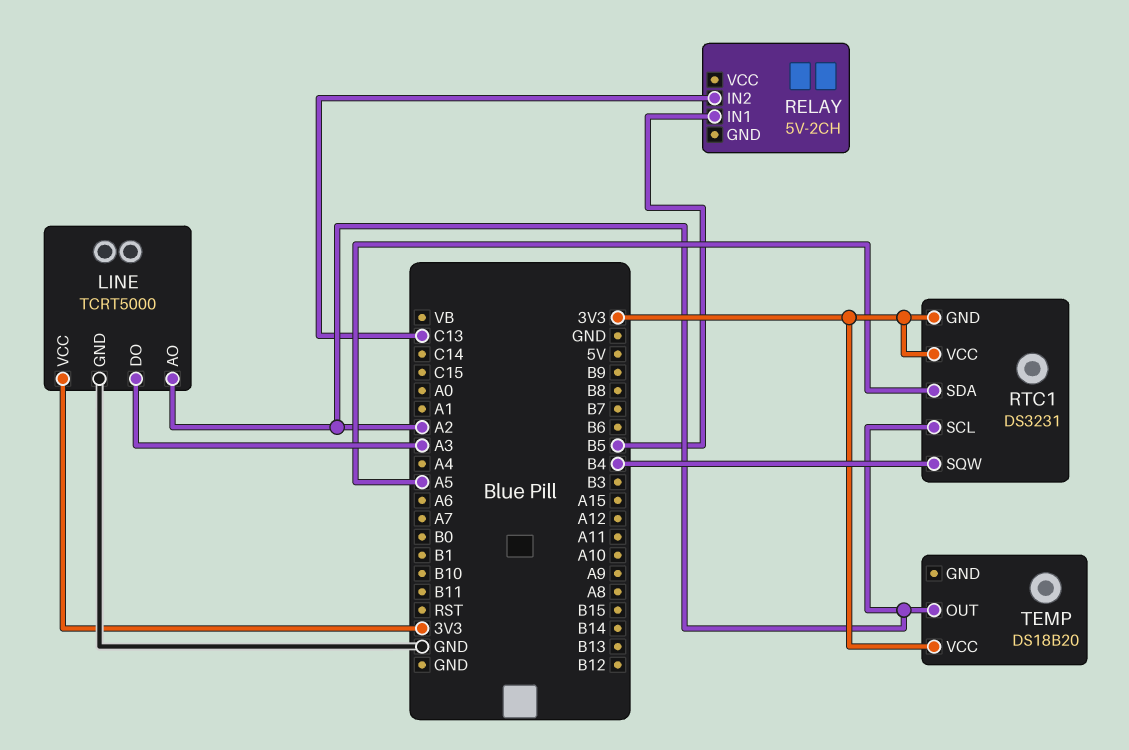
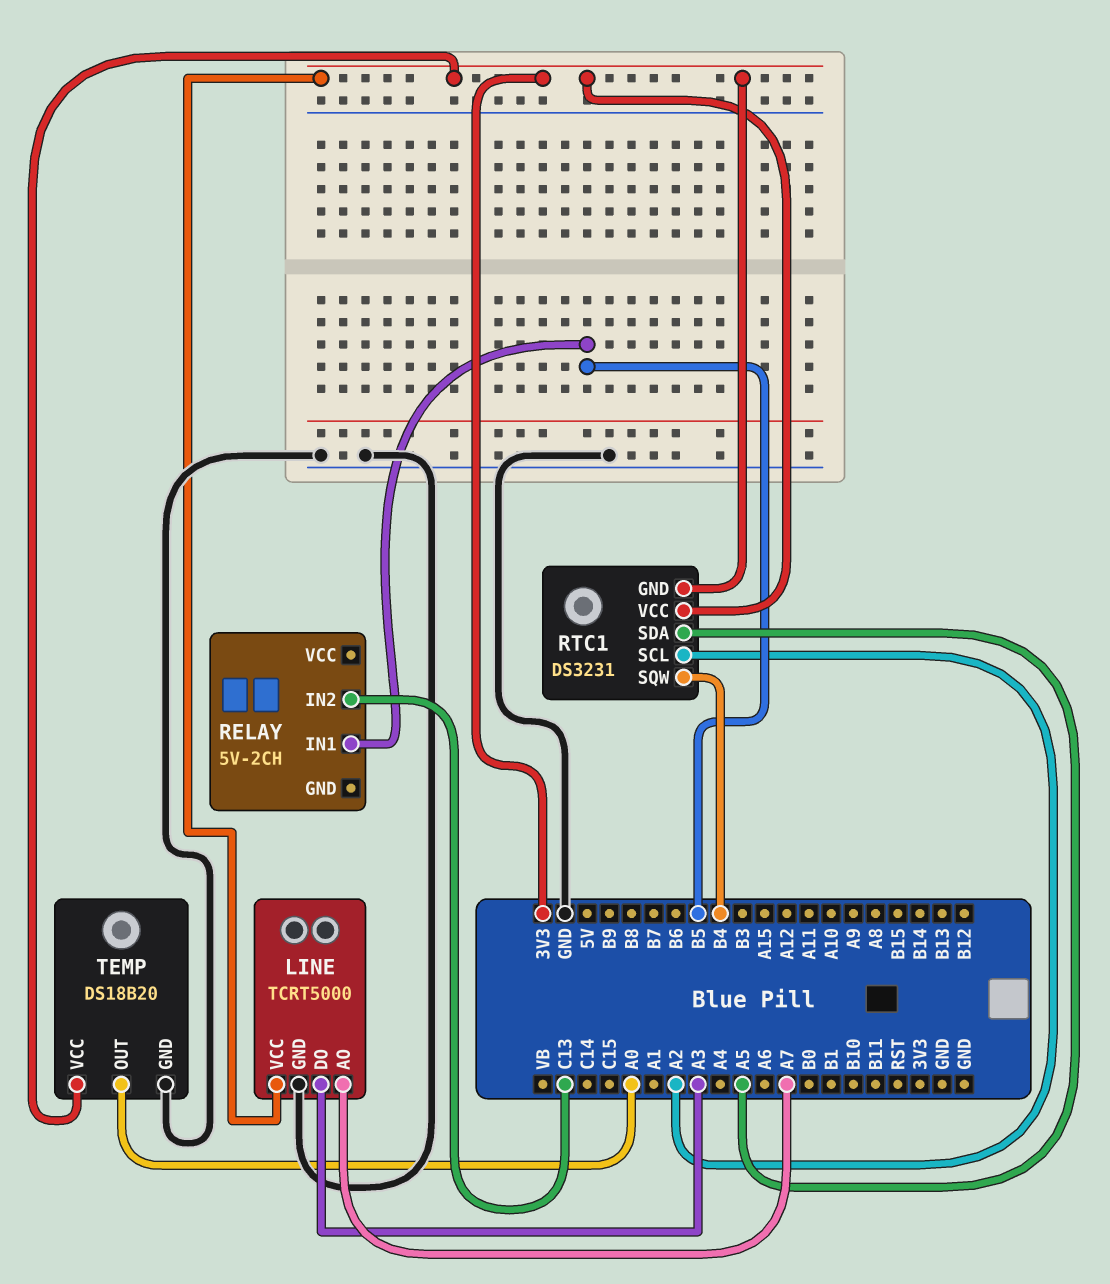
LINE pin AO: A2 -> A7
TEMP pin GND: none -> GND
TEMP pin OUT: A2 -> A0

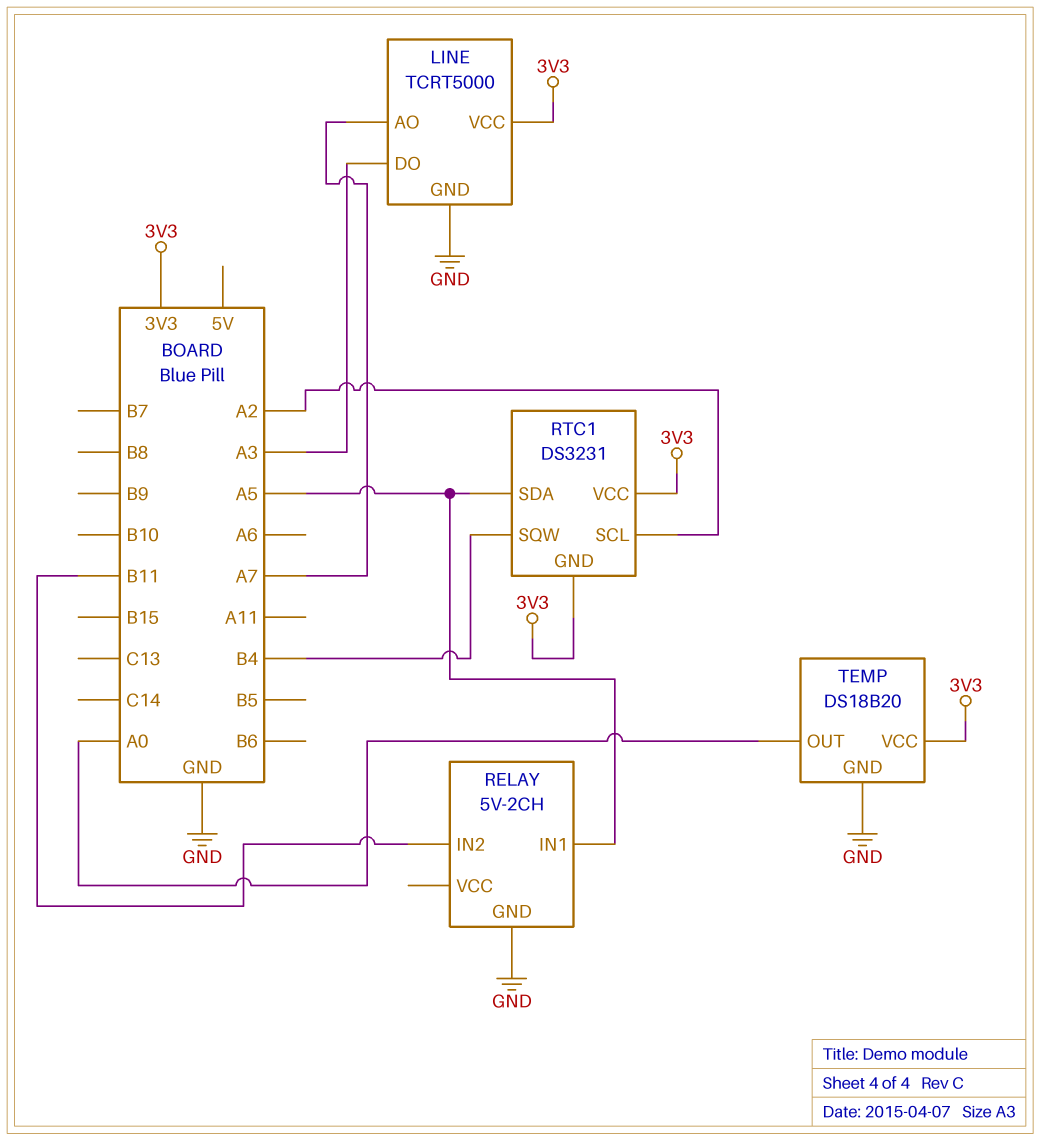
RELAY pin GND: none -> GND
RELAY pin IN1: B5 -> A5
RELAY pin IN2: C13 -> B11

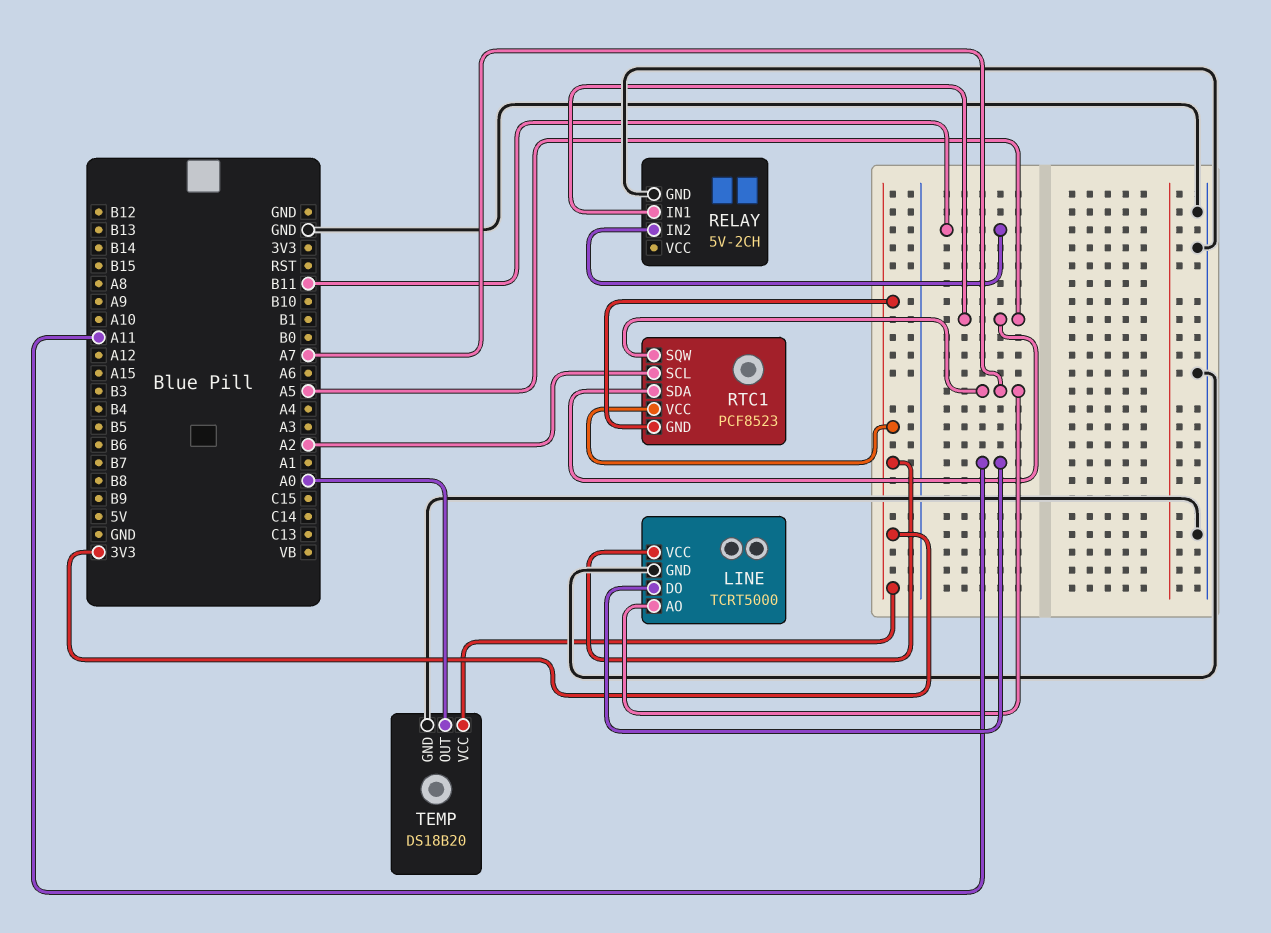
LINE pin DO: A3 -> A11
RTC1: DS3231 -> PCF8523
RTC1 pin SQW: B4 -> A7

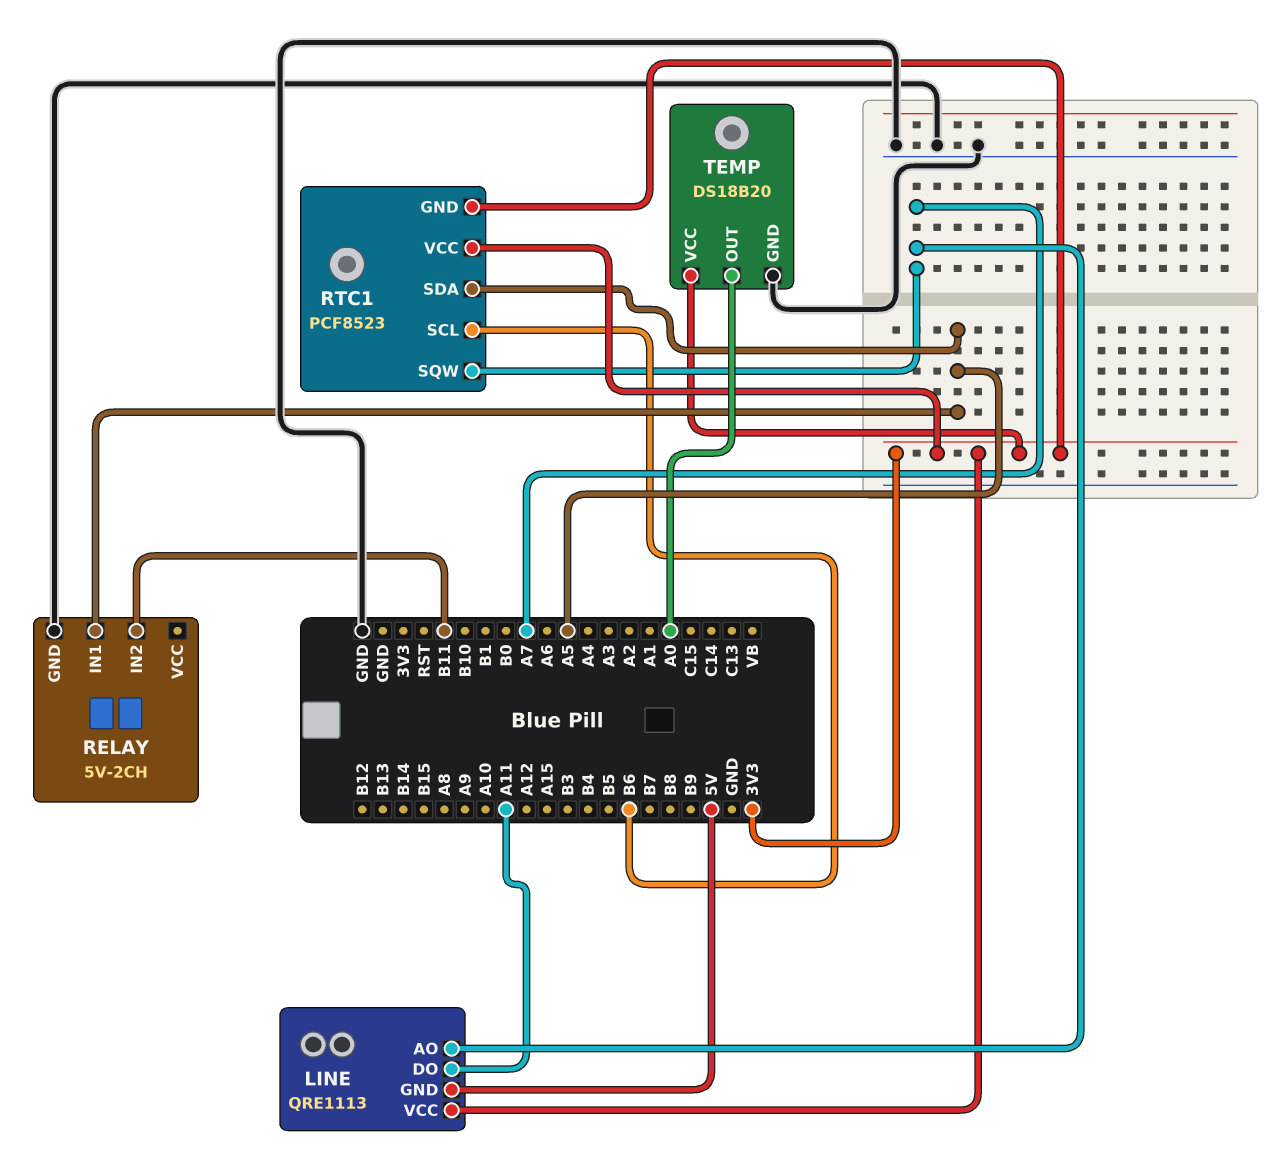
LINE: TCRT5000 -> QRE1113
LINE pin GND: GND -> 5V
RTC1 pin SCL: A2 -> B6

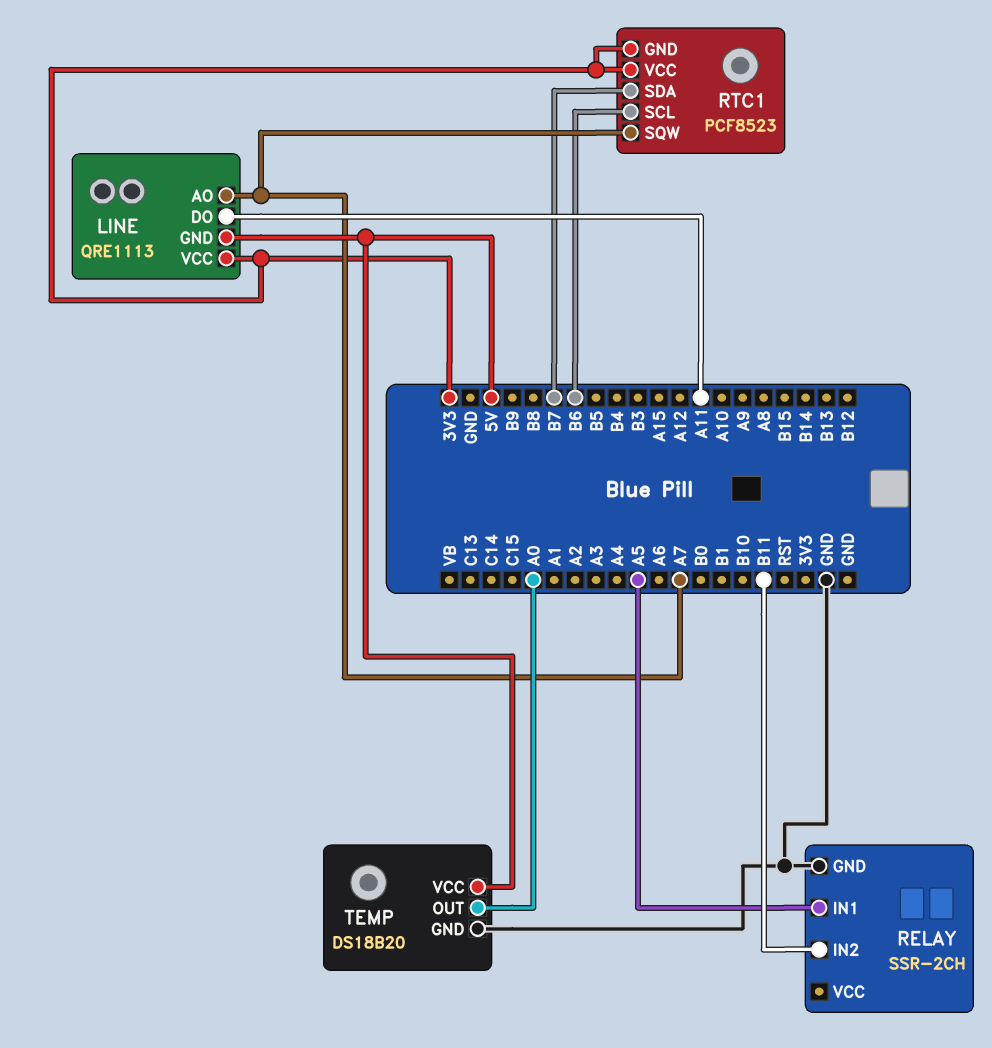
RELAY: 5V-2CH -> SSR-2CH
RTC1 pin SDA: A5 -> B7
TEMP pin VCC: 3V3 -> 5V

